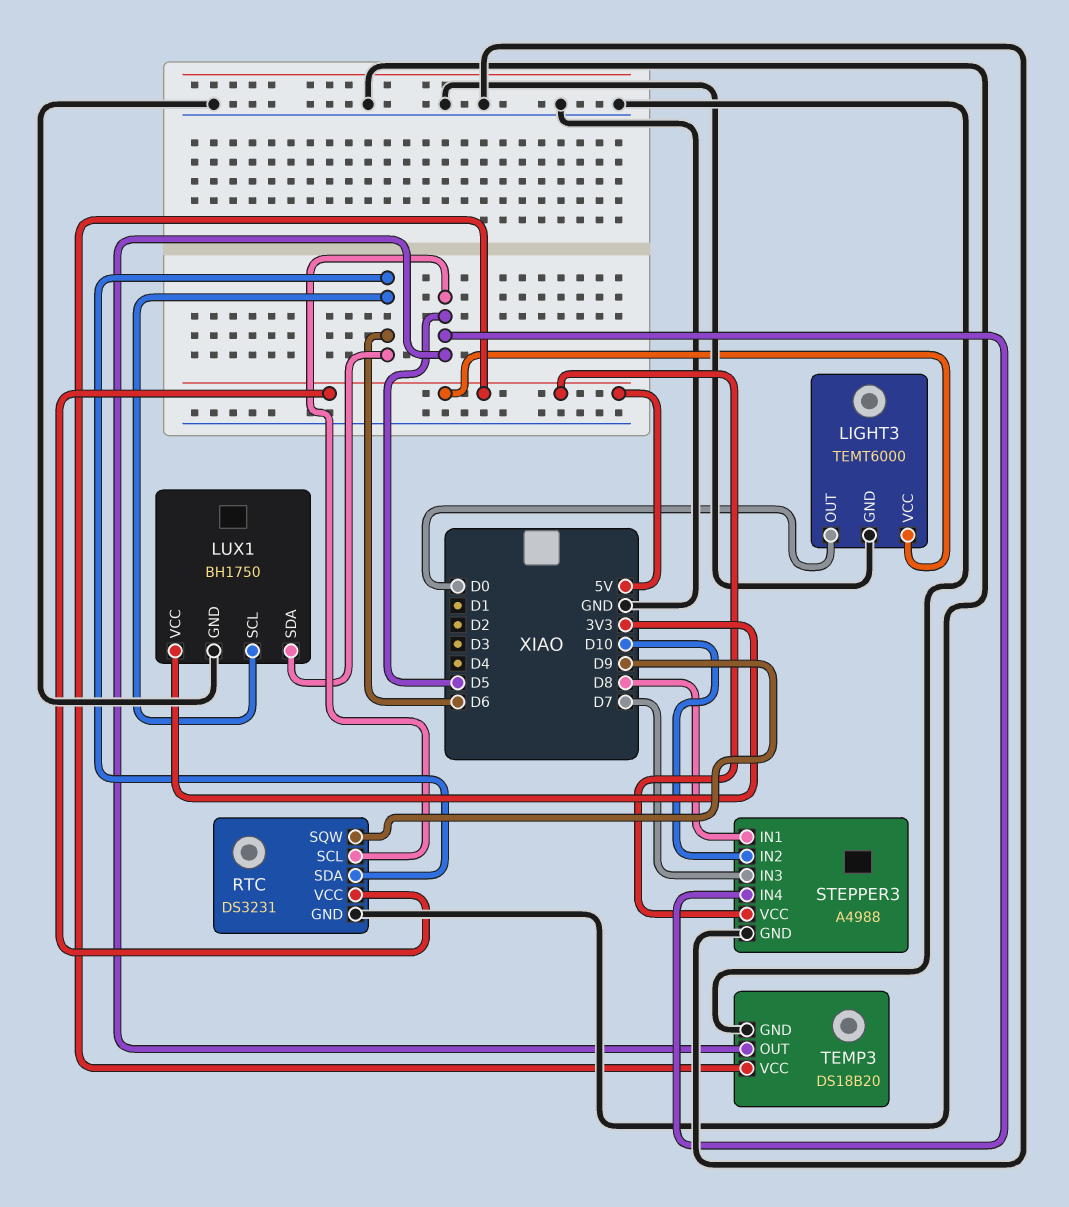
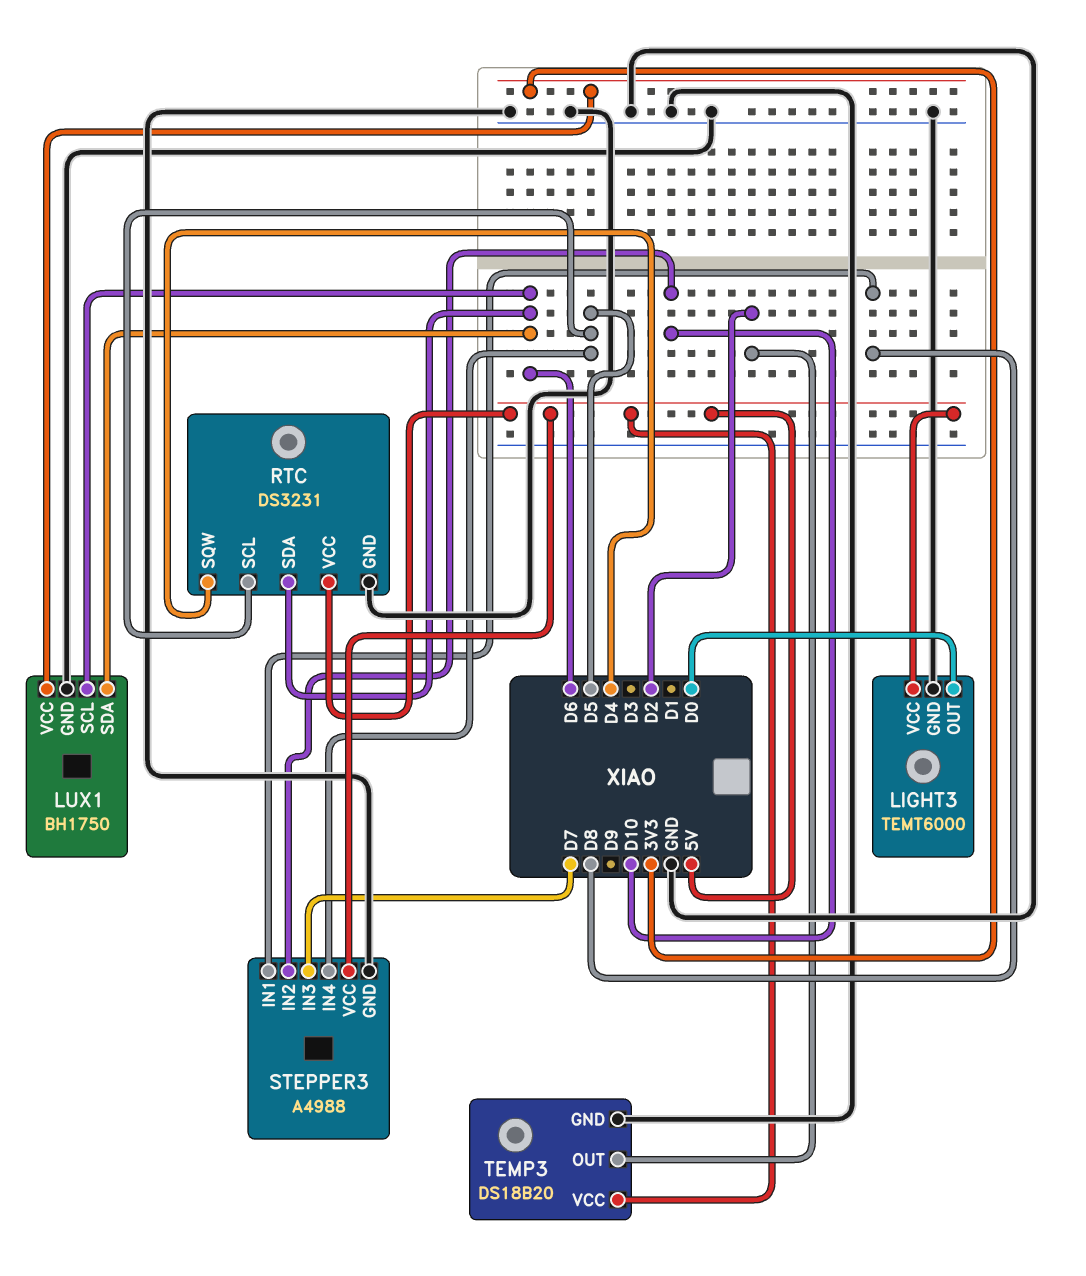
RTC pin SQW: D9 -> D4
TEMP3 pin OUT: D5 -> D2

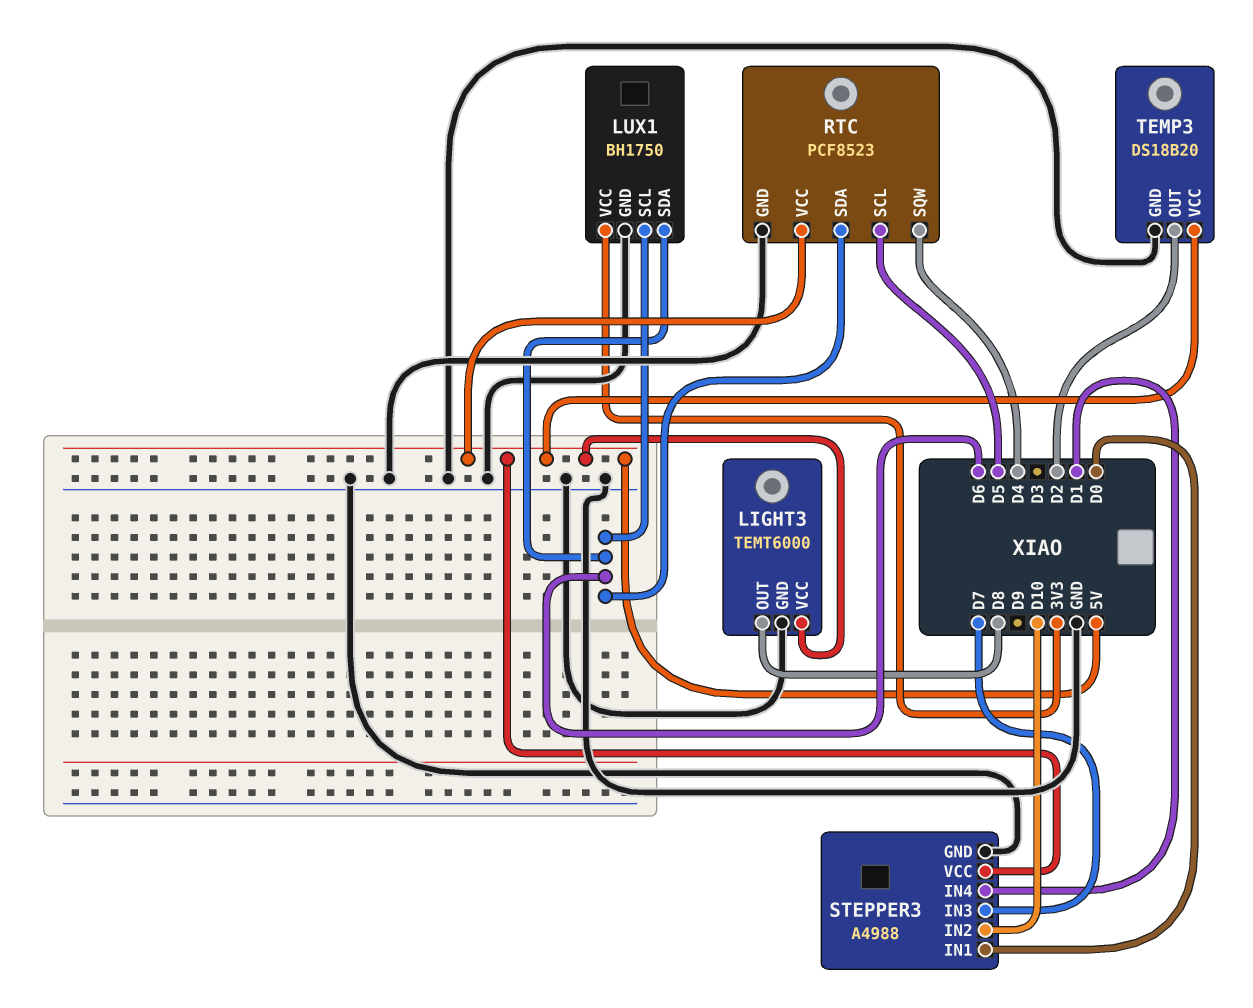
LIGHT3 pin OUT: D0 -> D8
RTC: DS3231 -> PCF8523
STEPPER3 pin IN1: D8 -> D0
STEPPER3 pin IN4: D5 -> D1

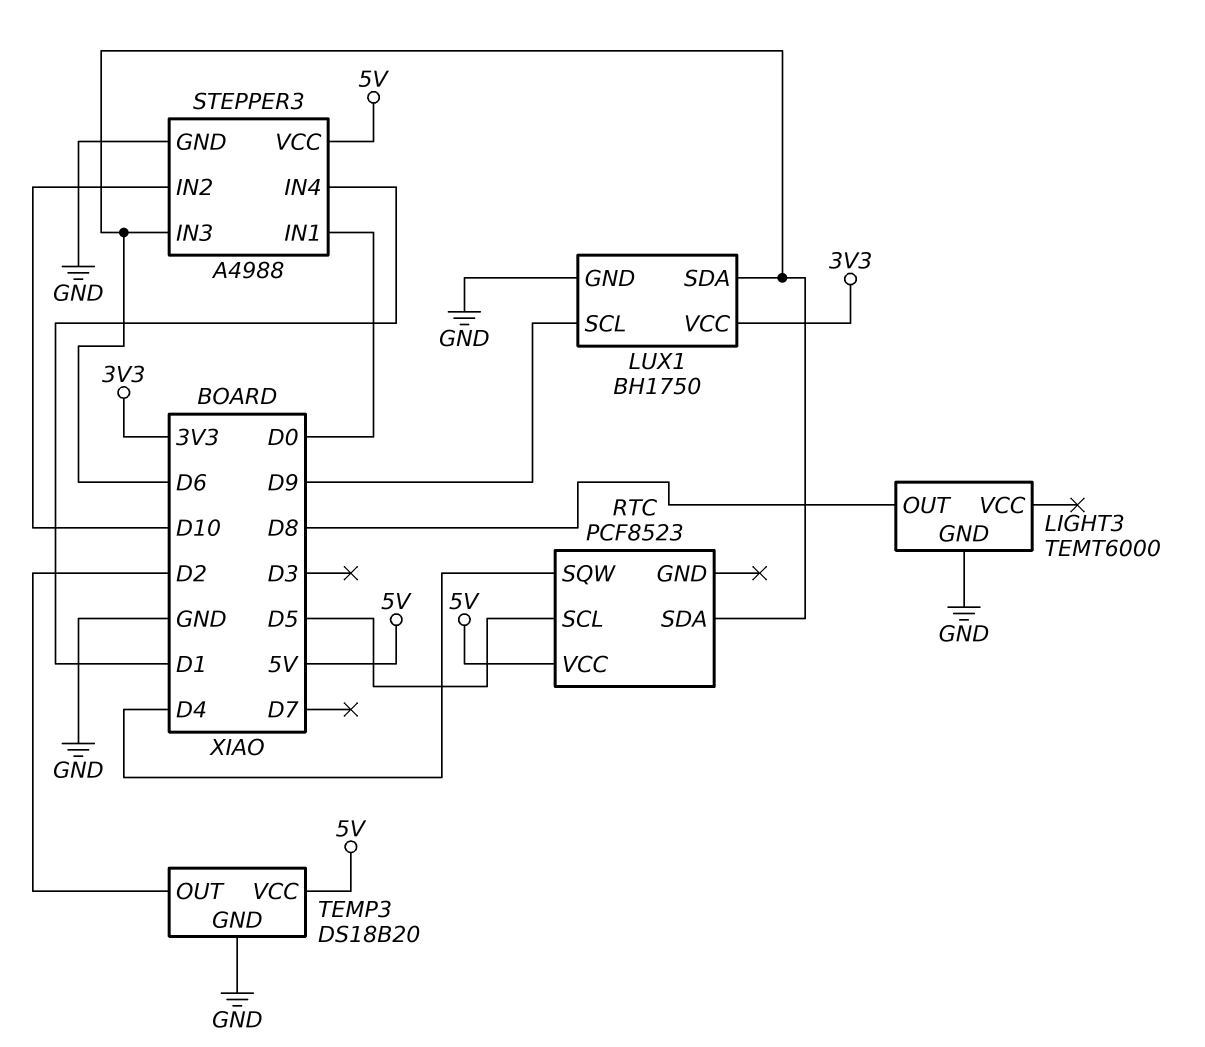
LIGHT3 pin VCC: 5V -> none
LUX1 pin SCL: D6 -> D9
RTC pin GND: GND -> none
STEPPER3 pin IN3: D7 -> D6

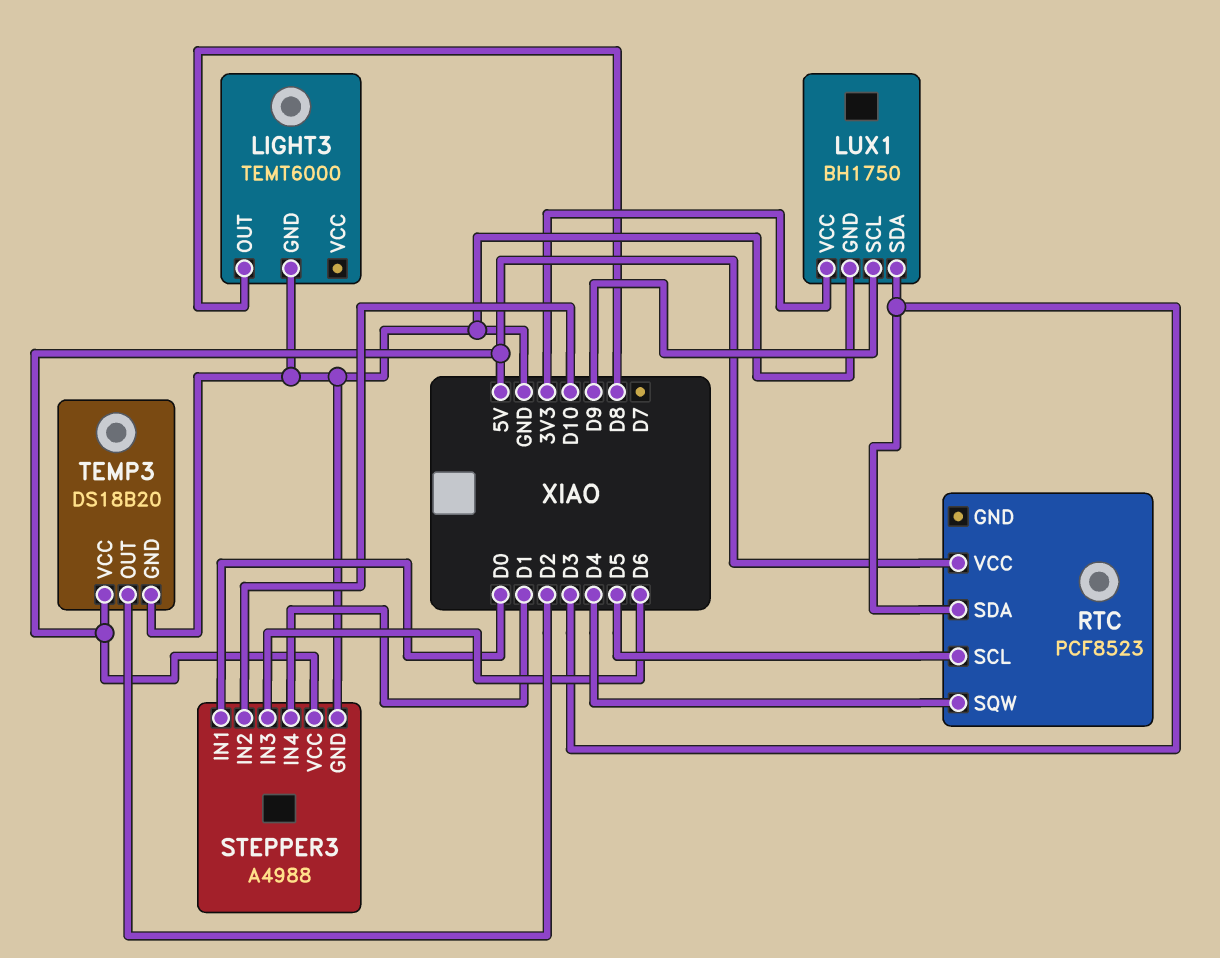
LUX1 pin SDA: D6 -> D3
RTC pin SDA: D6 -> D3

